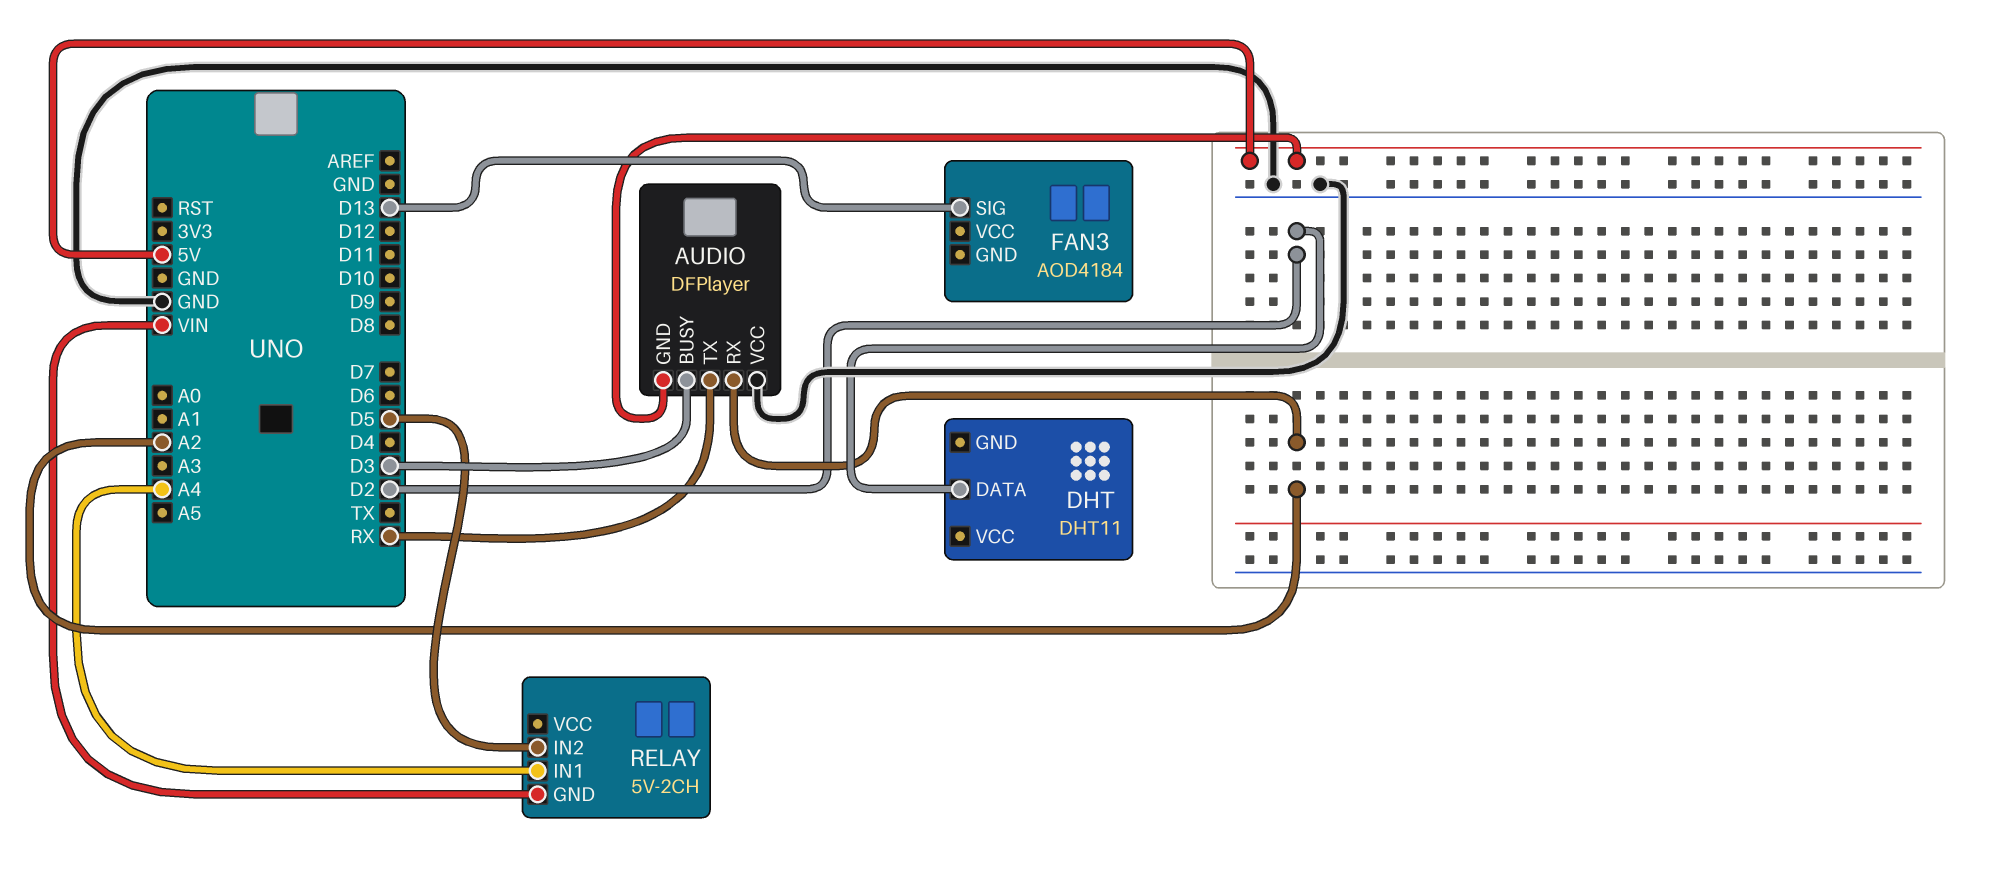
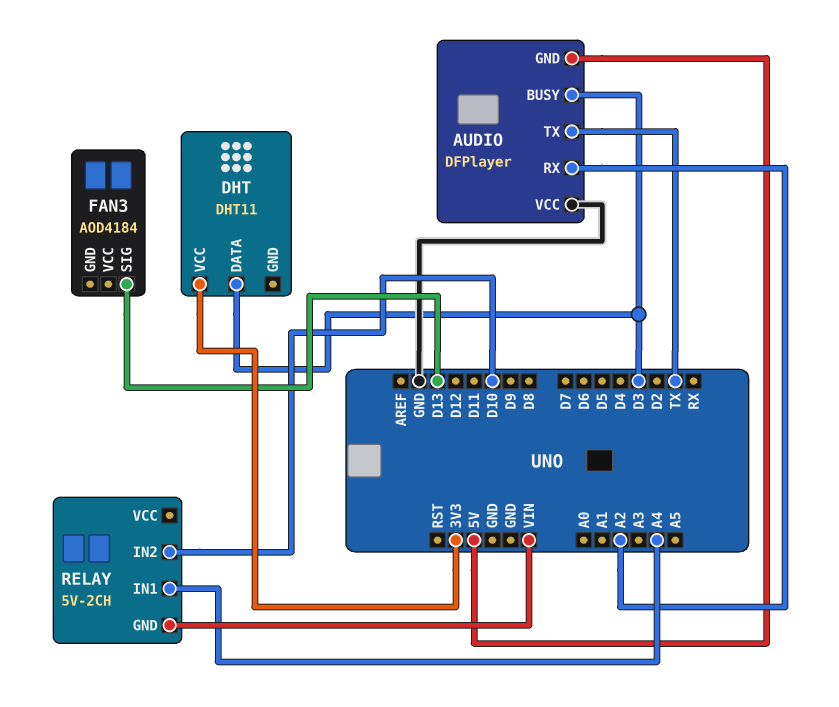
AUDIO pin TX: RX -> TX
DHT pin DATA: D2 -> D3
DHT pin VCC: none -> 3V3
RELAY pin IN2: D5 -> D10

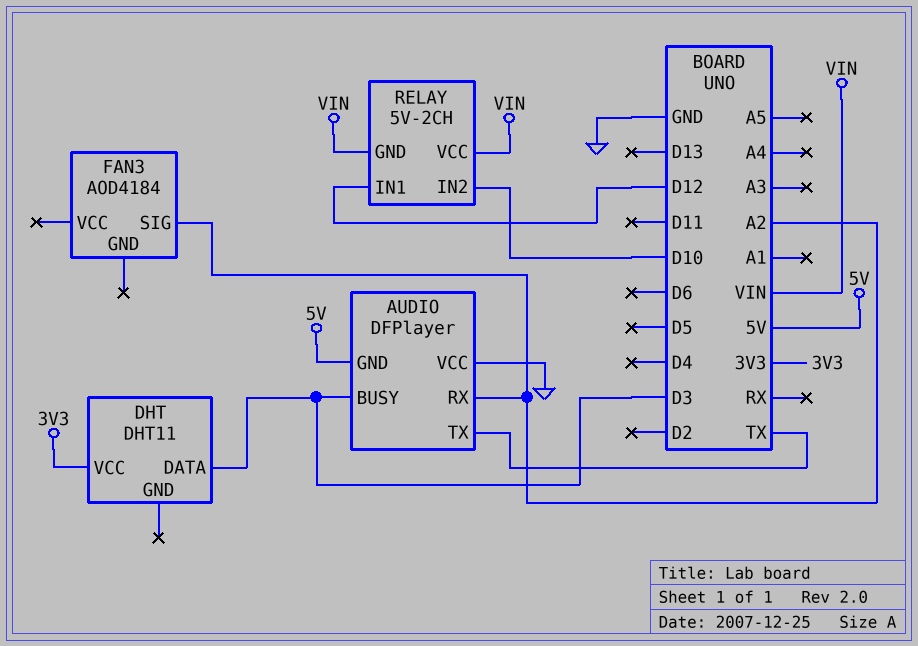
FAN3 pin SIG: D13 -> A2
RELAY pin IN1: A4 -> D12
RELAY pin VCC: none -> VIN

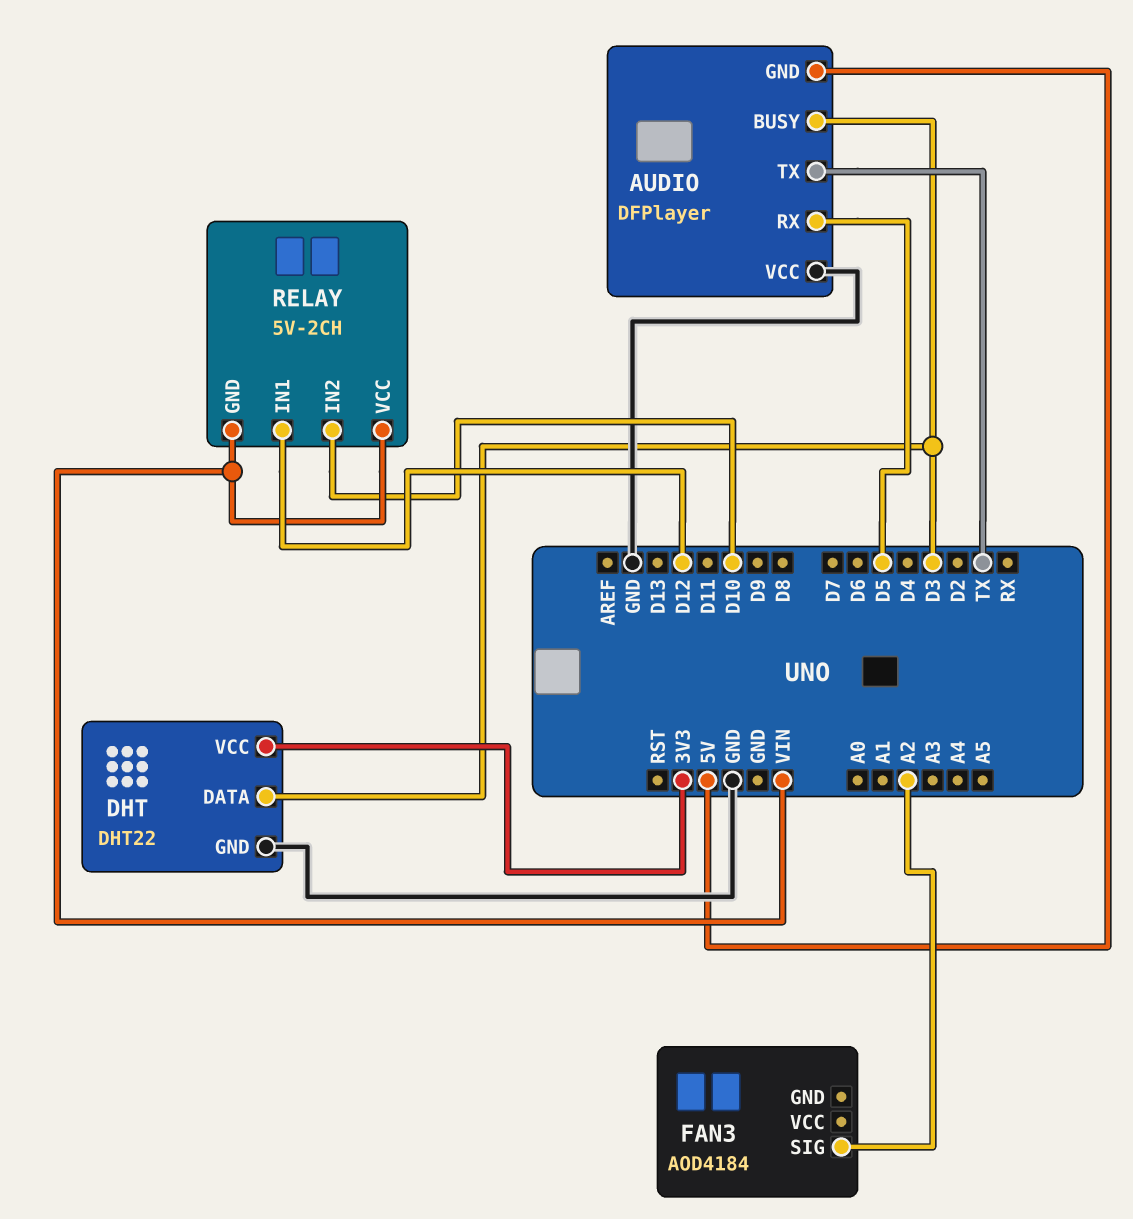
AUDIO pin RX: A2 -> D5
DHT: DHT11 -> DHT22
DHT pin GND: none -> GND

